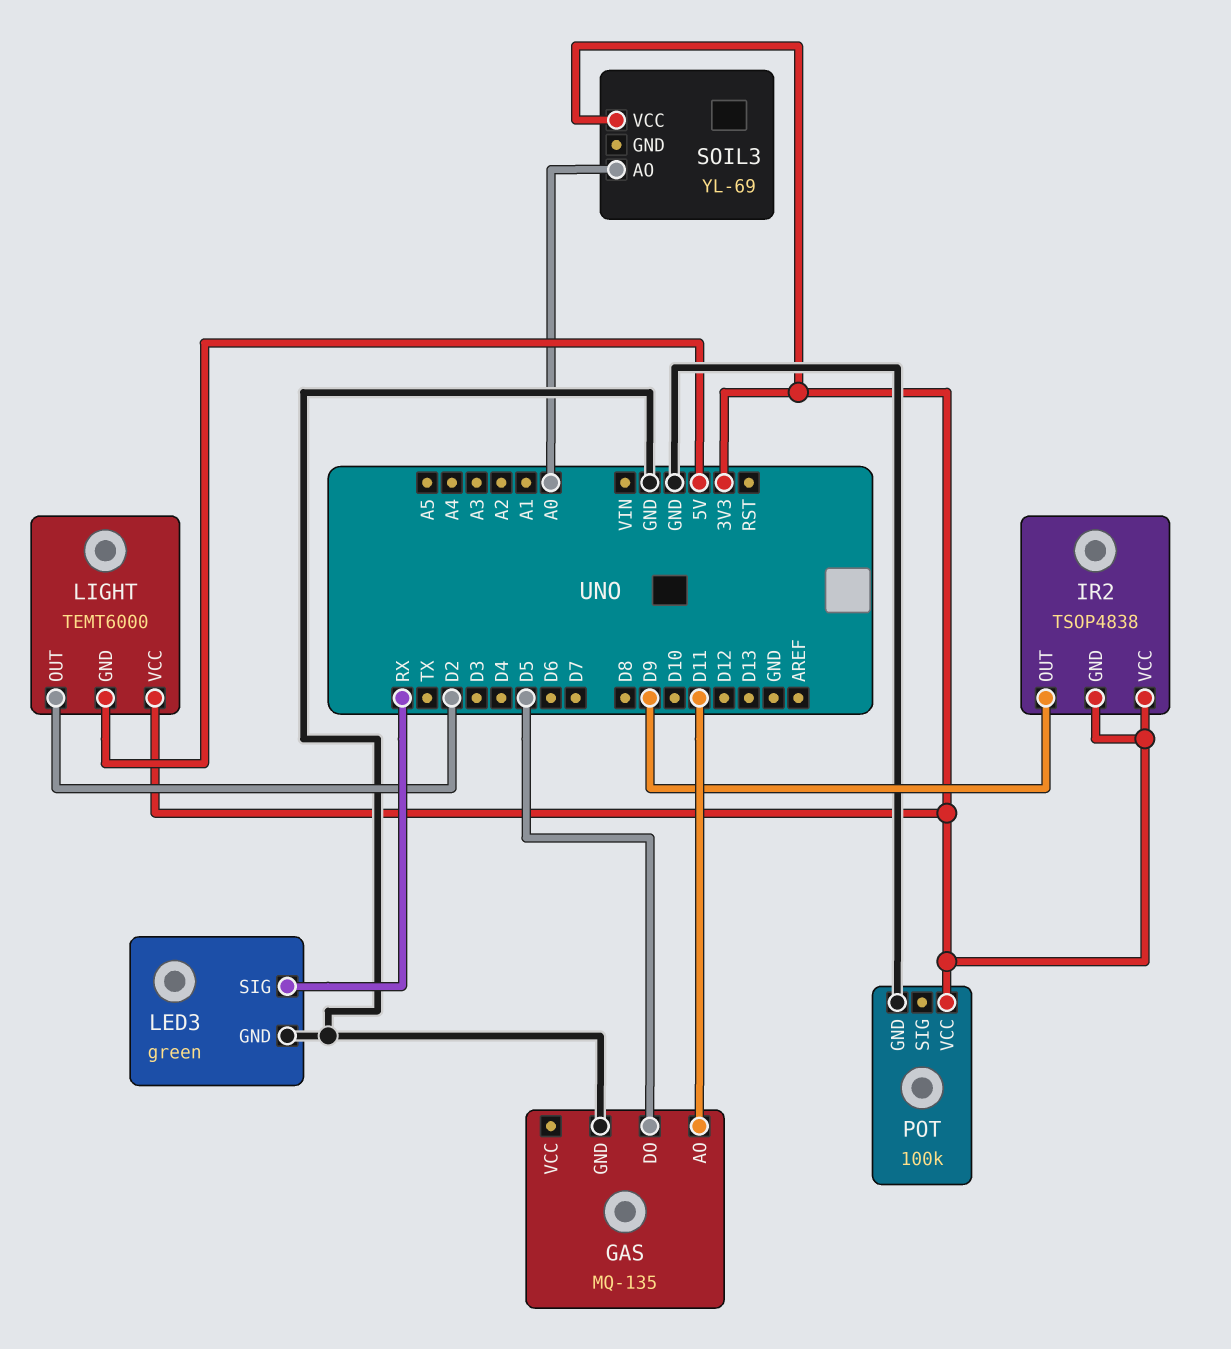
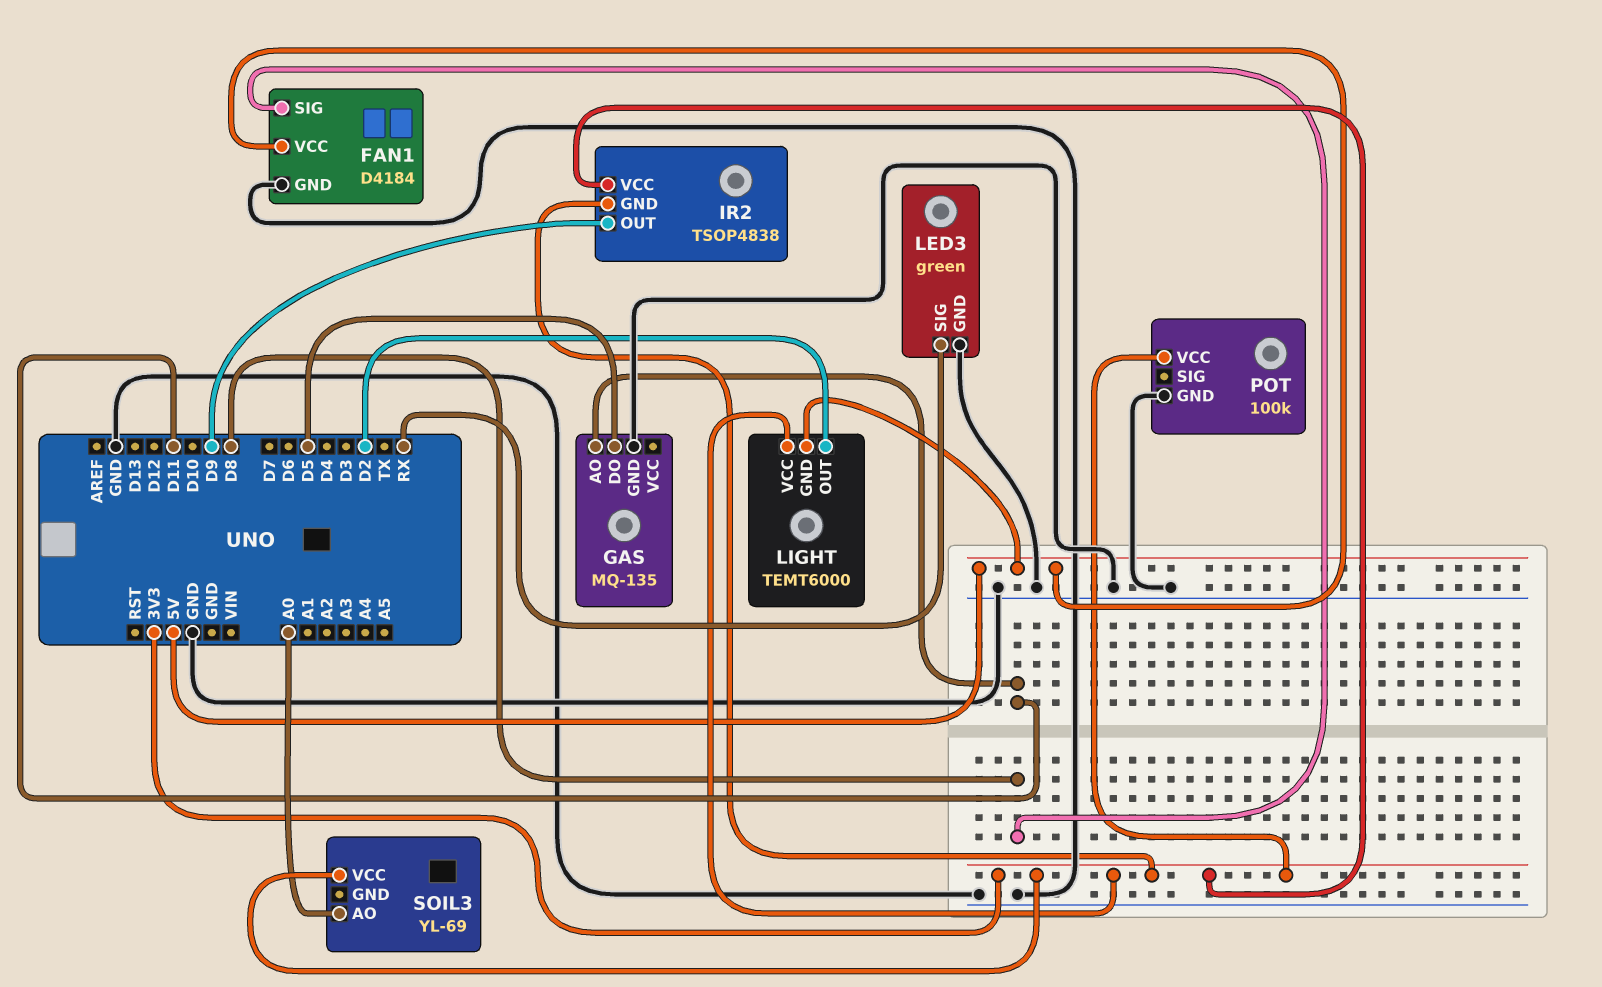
FAN1: none -> D4184
FAN1 pin GND: none -> GND
FAN1 pin SIG: none -> D8
FAN1 pin VCC: none -> 5V

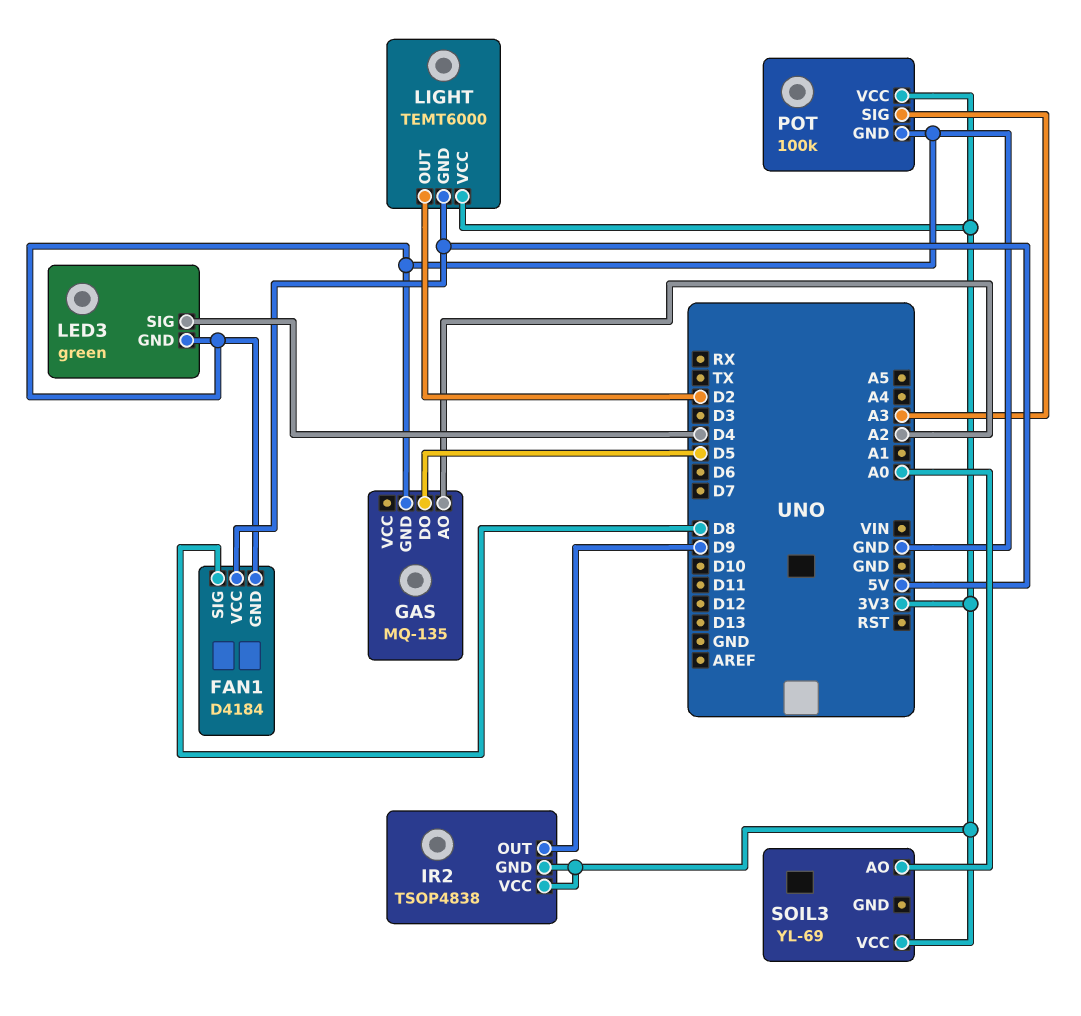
GAS pin AO: D11 -> A2
LED3 pin SIG: RX -> D4
POT pin SIG: none -> A3

